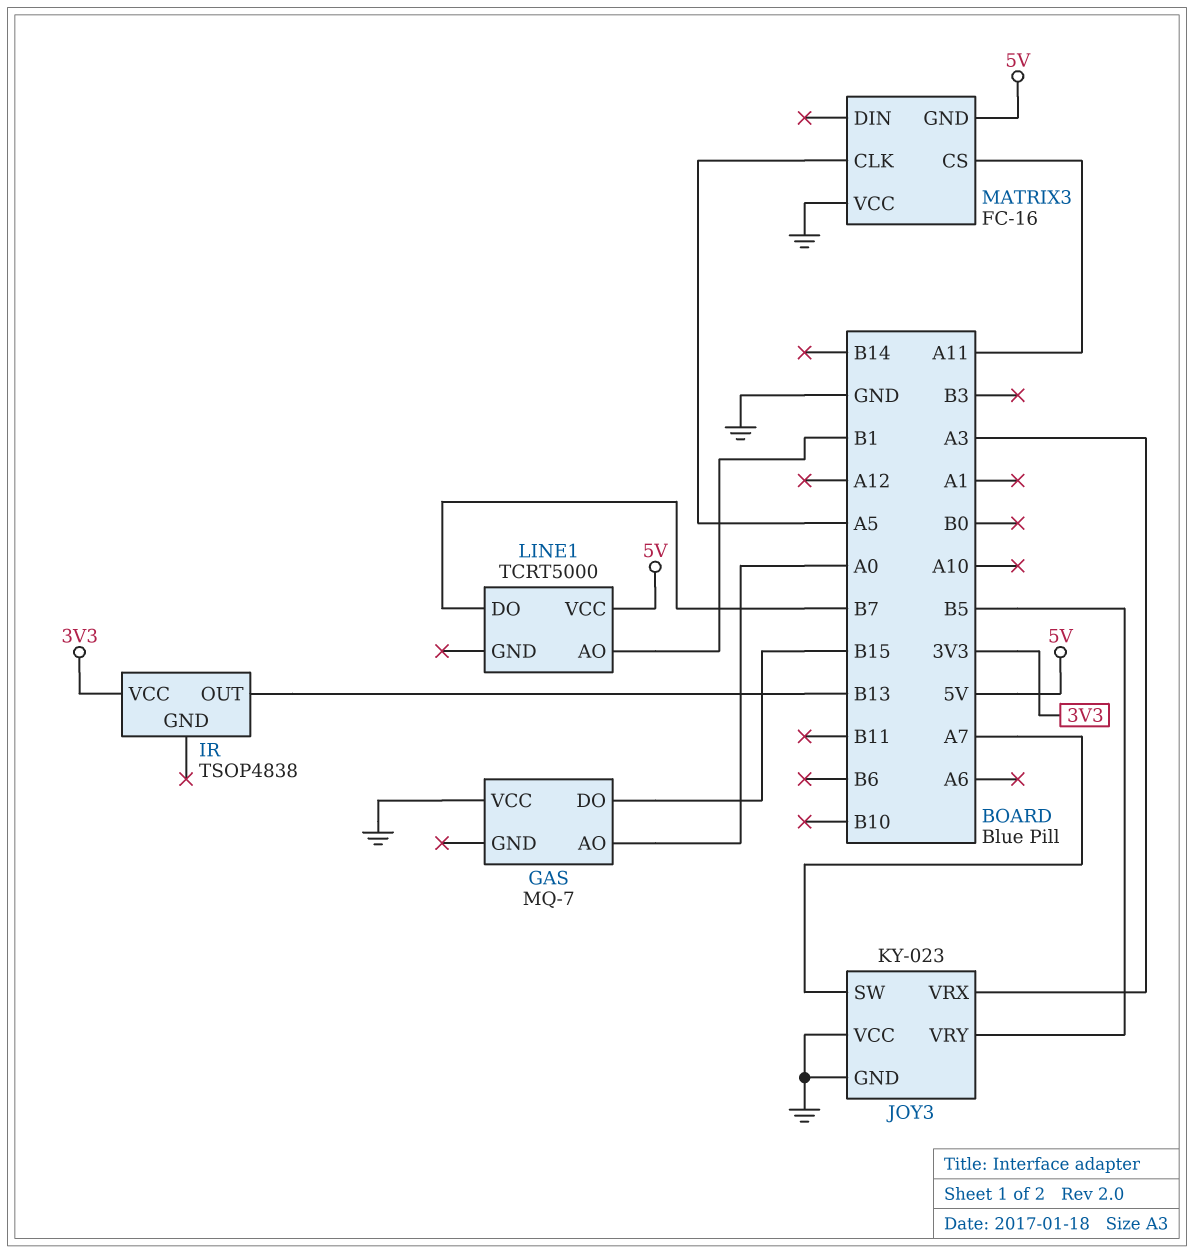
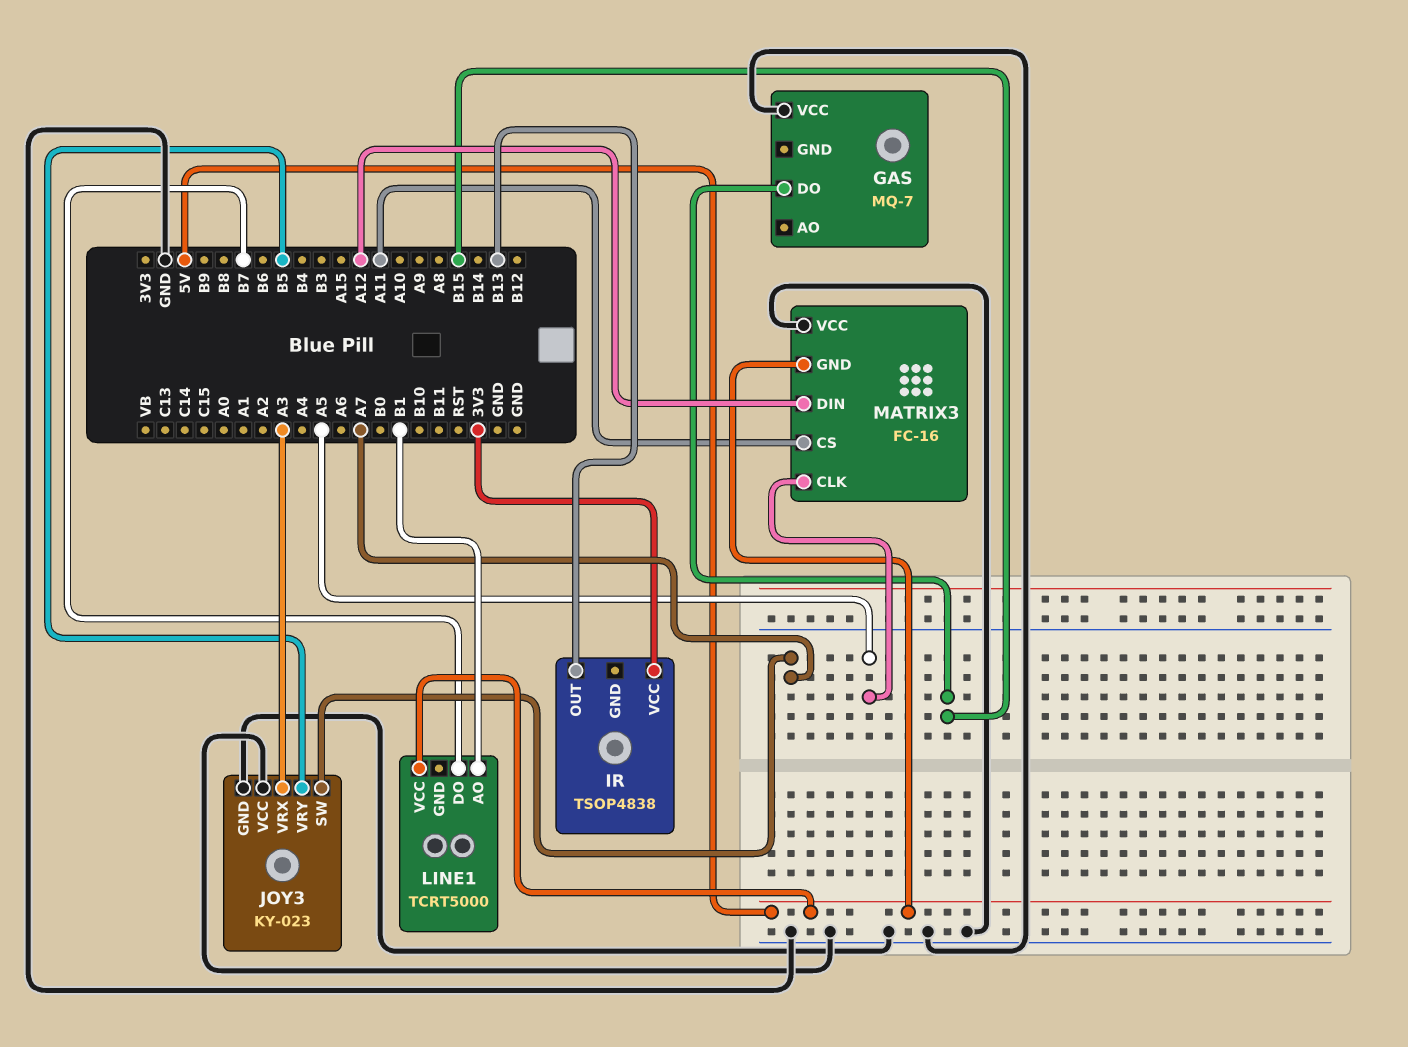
GAS pin AO: A0 -> none
MATRIX3 pin DIN: none -> A12

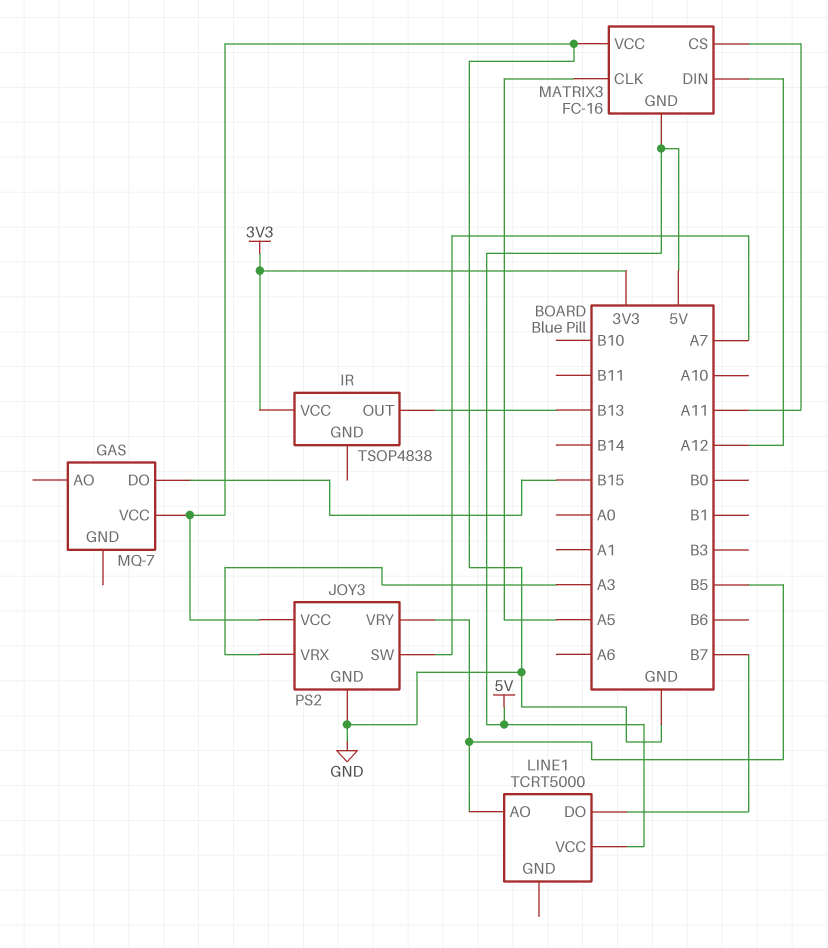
JOY3: KY-023 -> PS2
LINE1 pin AO: B1 -> B5

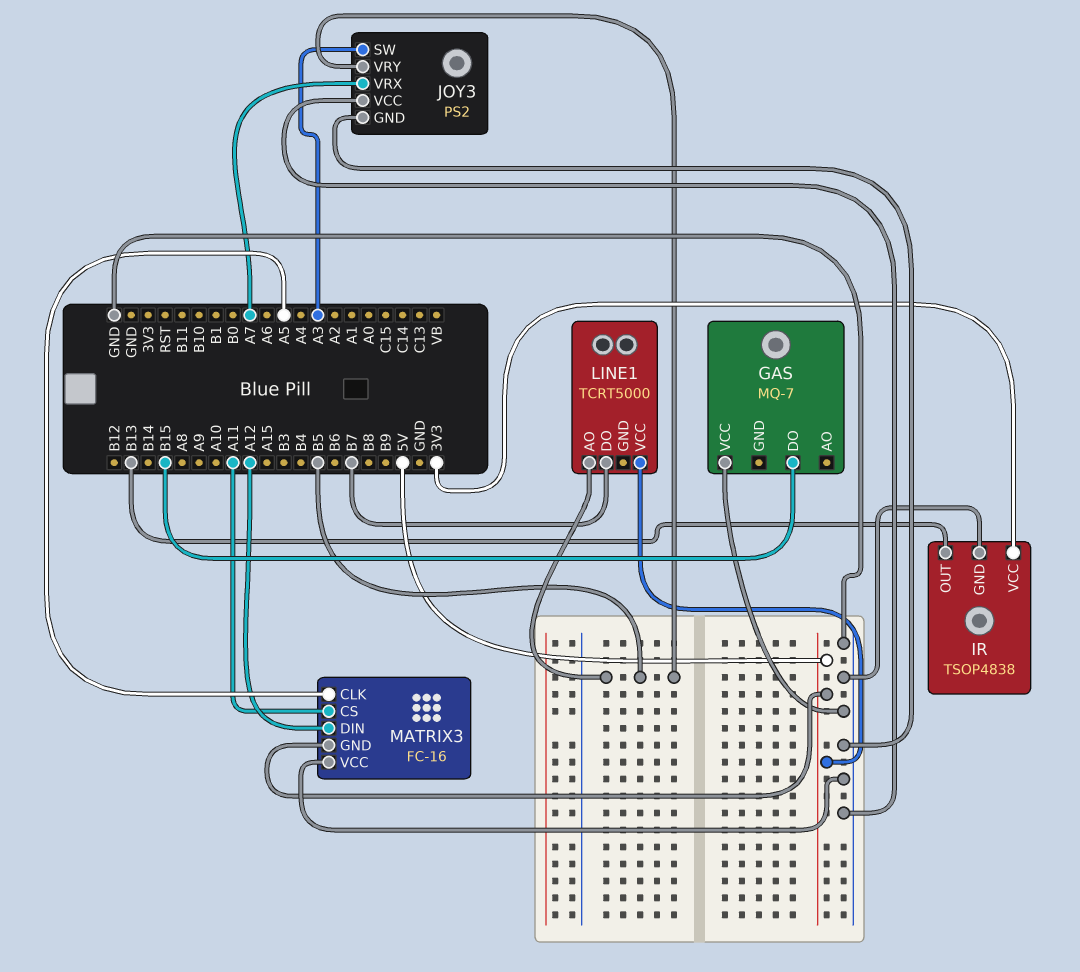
IR pin GND: none -> GND
JOY3 pin SW: A7 -> A3
JOY3 pin VRX: A3 -> A7

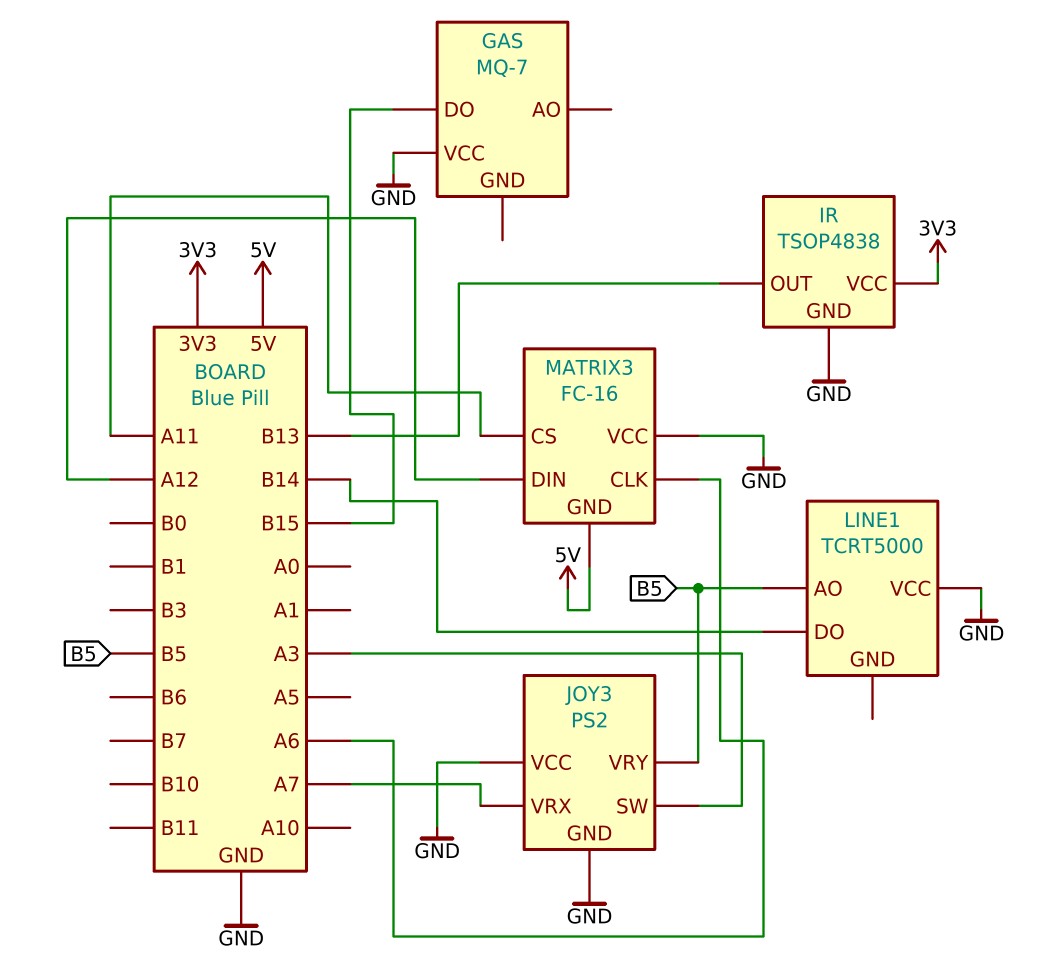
LINE1 pin DO: B7 -> B14
LINE1 pin VCC: 5V -> GND
MATRIX3 pin CLK: A5 -> A6

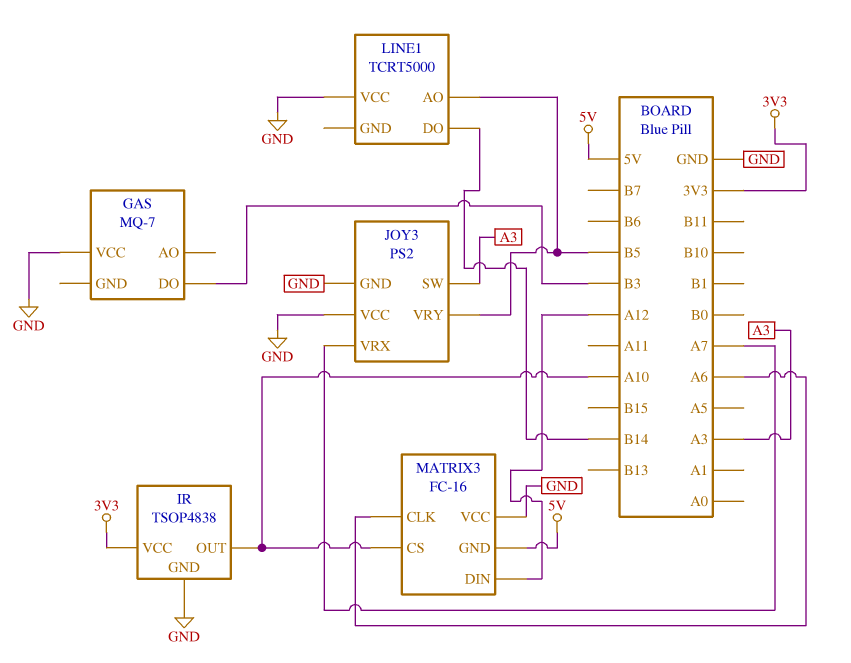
GAS pin DO: B15 -> B3
IR pin OUT: B13 -> A10
MATRIX3 pin CS: A11 -> A10

